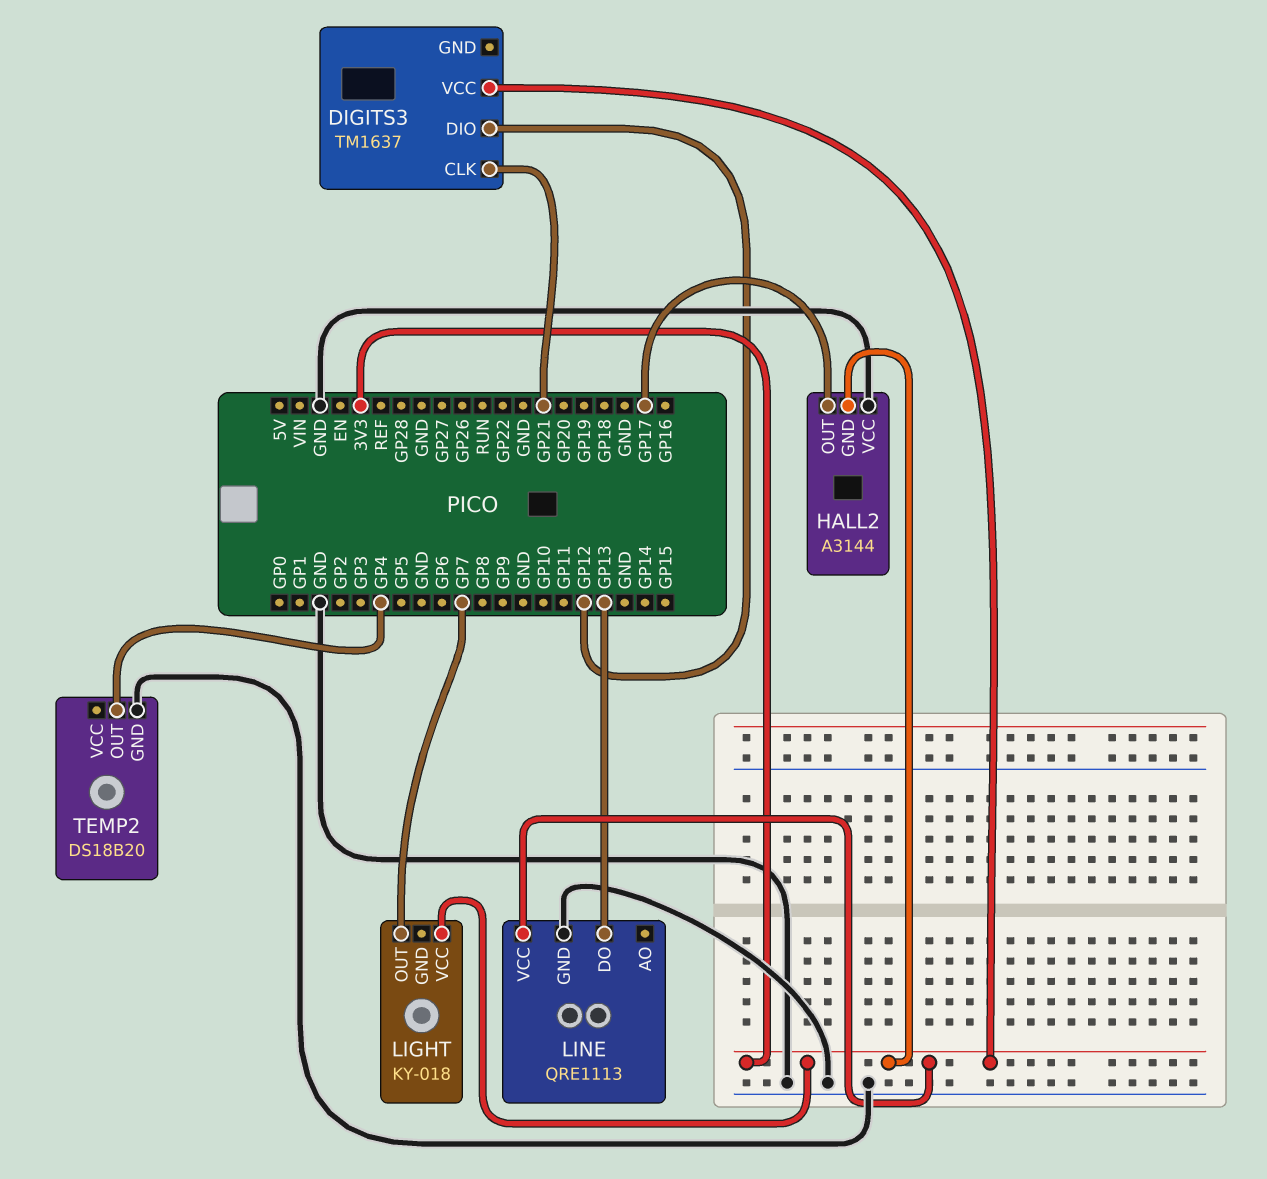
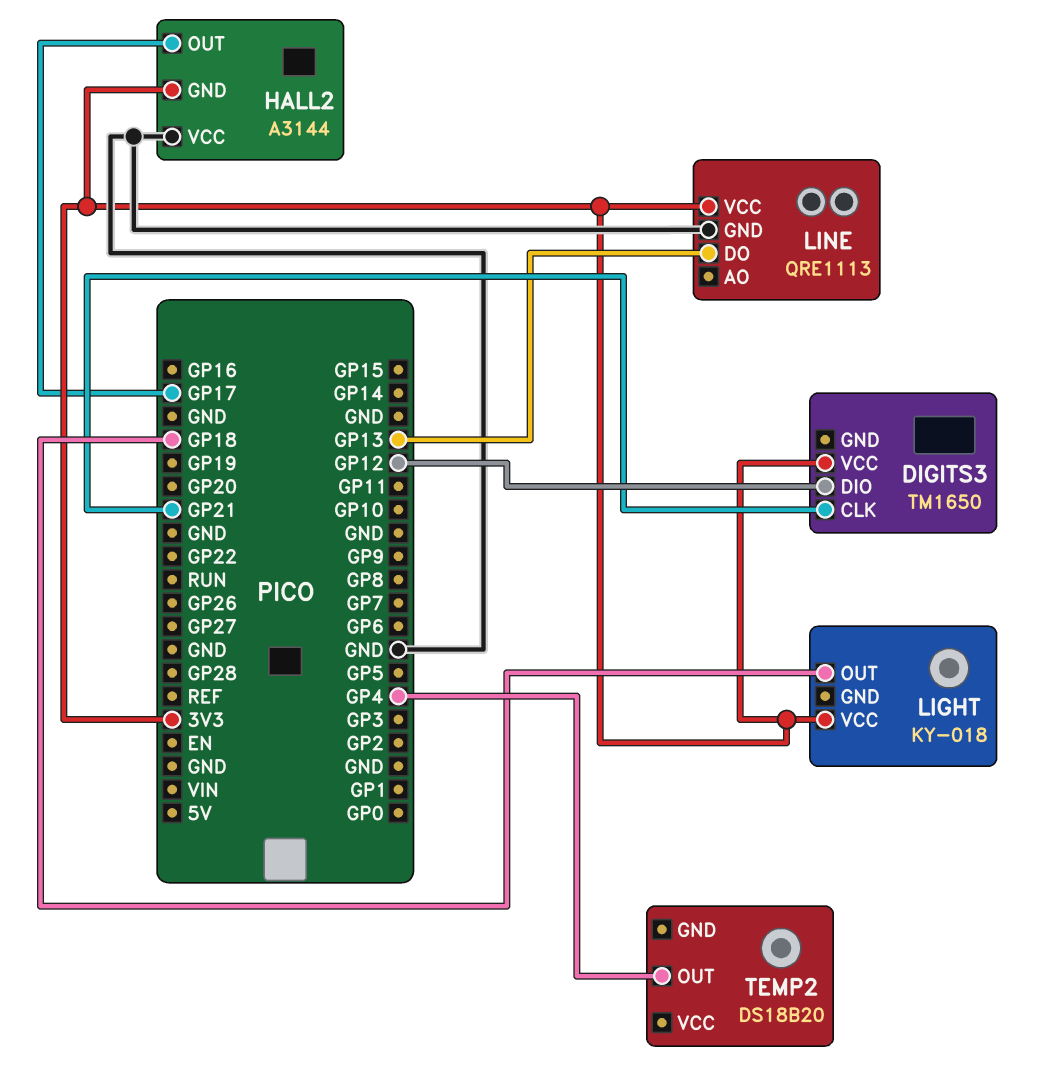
DIGITS3: TM1637 -> TM1650
LIGHT pin OUT: GP7 -> GP18
TEMP2 pin GND: GND -> none

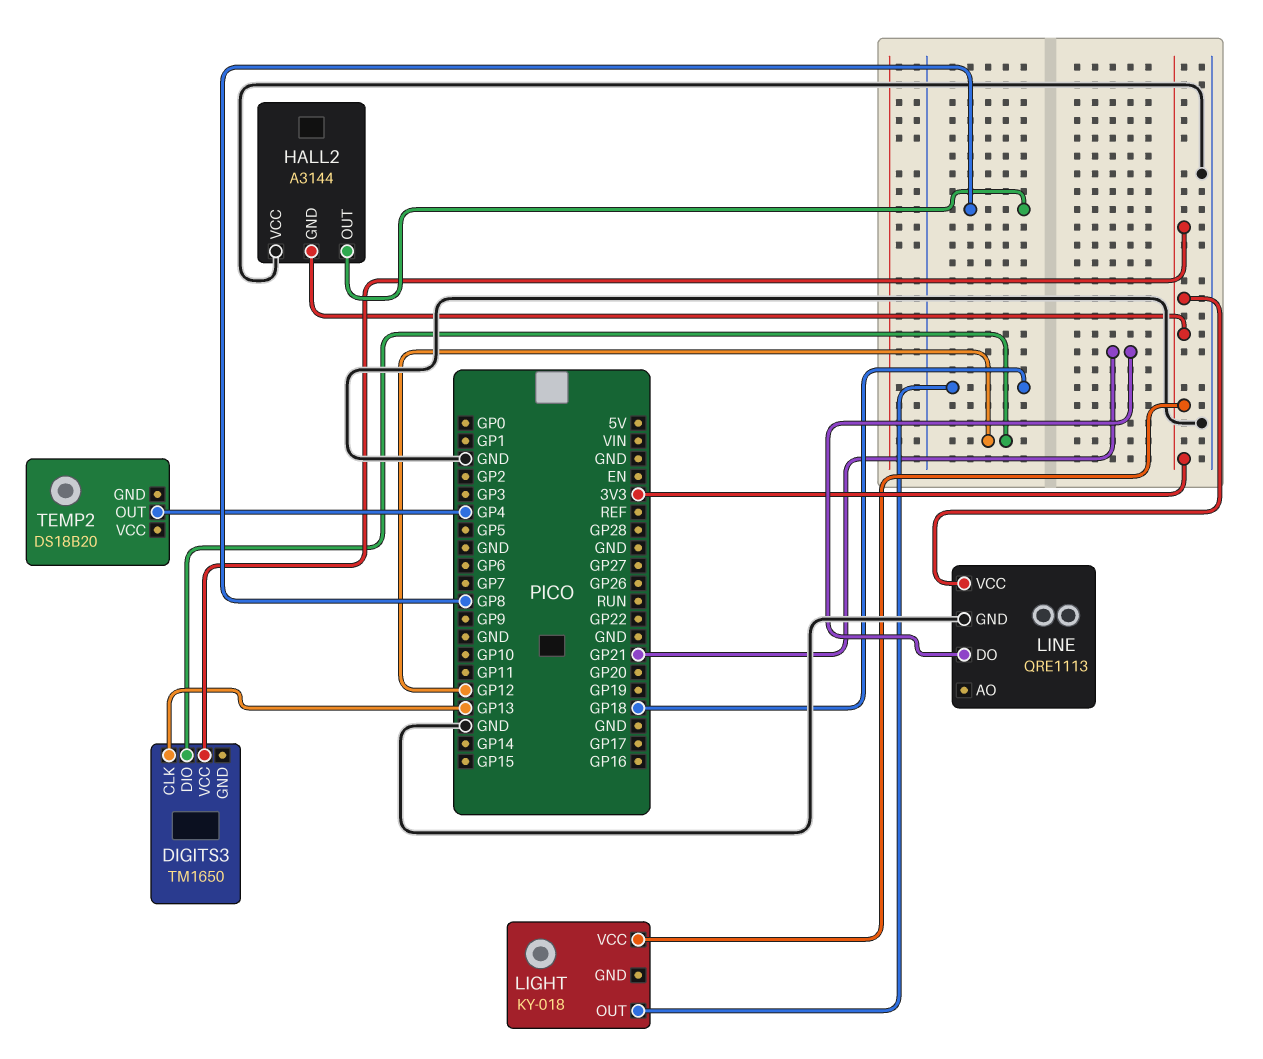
DIGITS3 pin CLK: GP21 -> GP13
HALL2 pin OUT: GP17 -> GP8
LINE pin DO: GP13 -> GP21

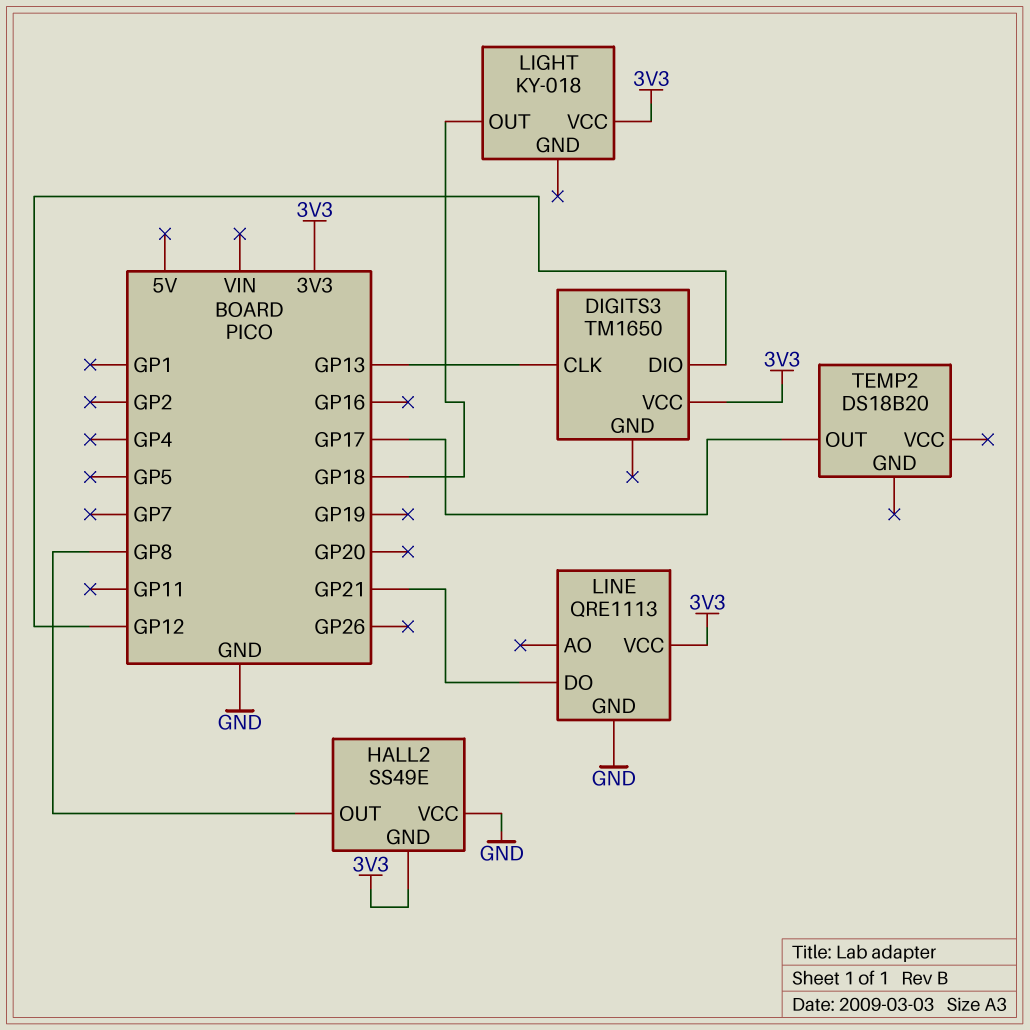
HALL2: A3144 -> SS49E
TEMP2 pin OUT: GP4 -> GP17

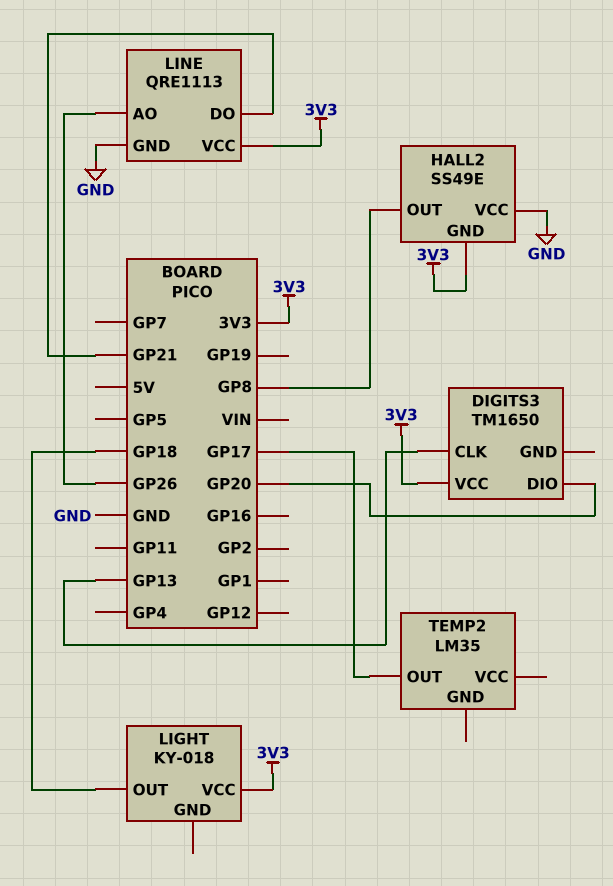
DIGITS3 pin DIO: GP12 -> GP20
LINE pin AO: none -> GP26
TEMP2: DS18B20 -> LM35

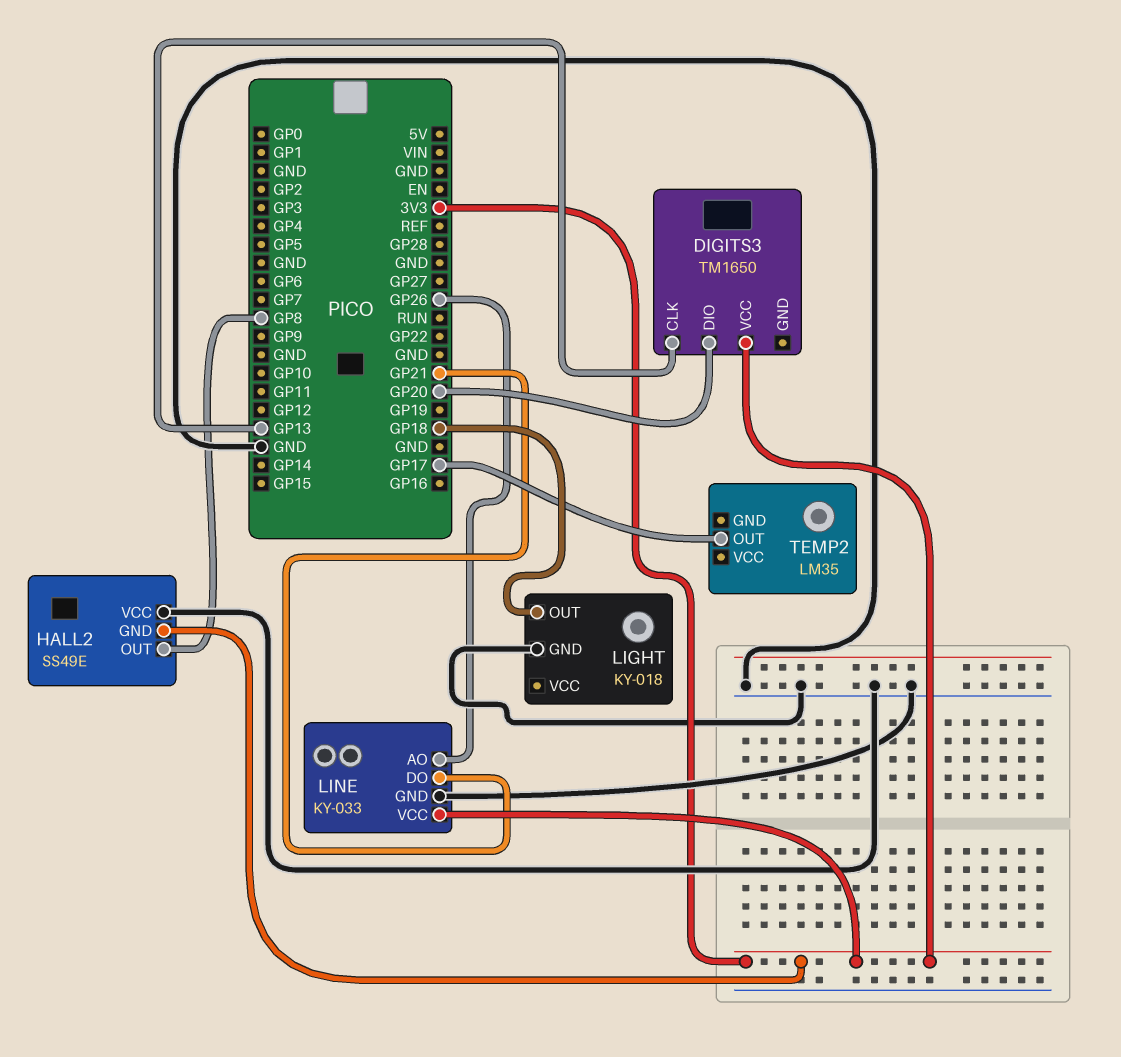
LIGHT pin GND: none -> GND
LIGHT pin VCC: 3V3 -> none
LINE: QRE1113 -> KY-033

